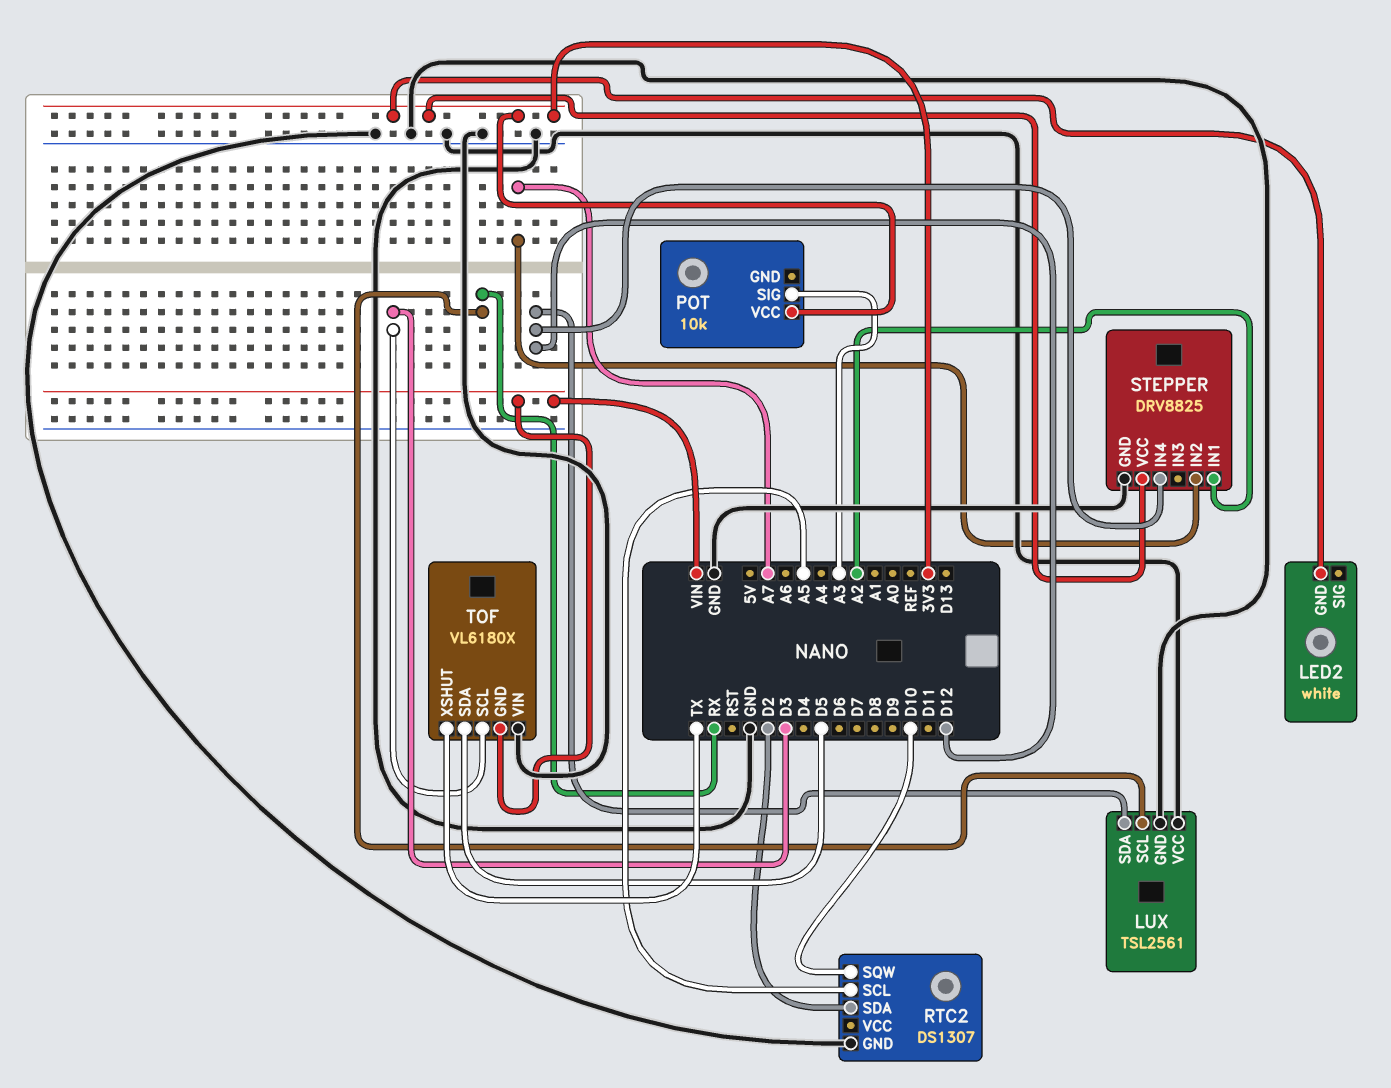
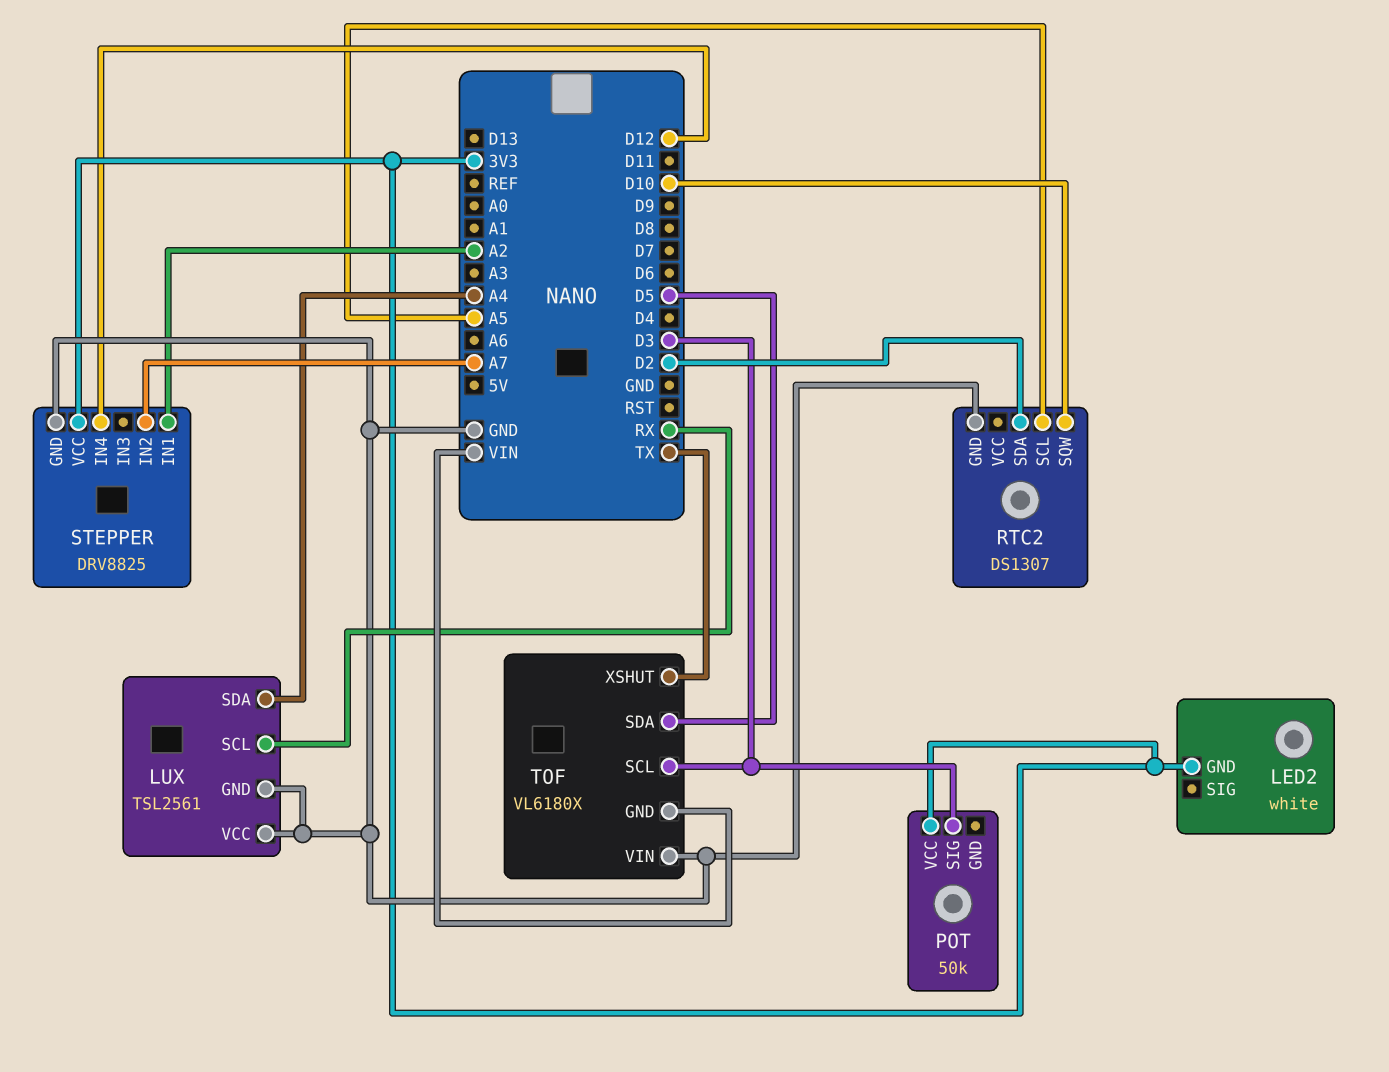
LUX pin SDA: D12 -> A4
POT: 10k -> 50k
POT pin SIG: A3 -> D3

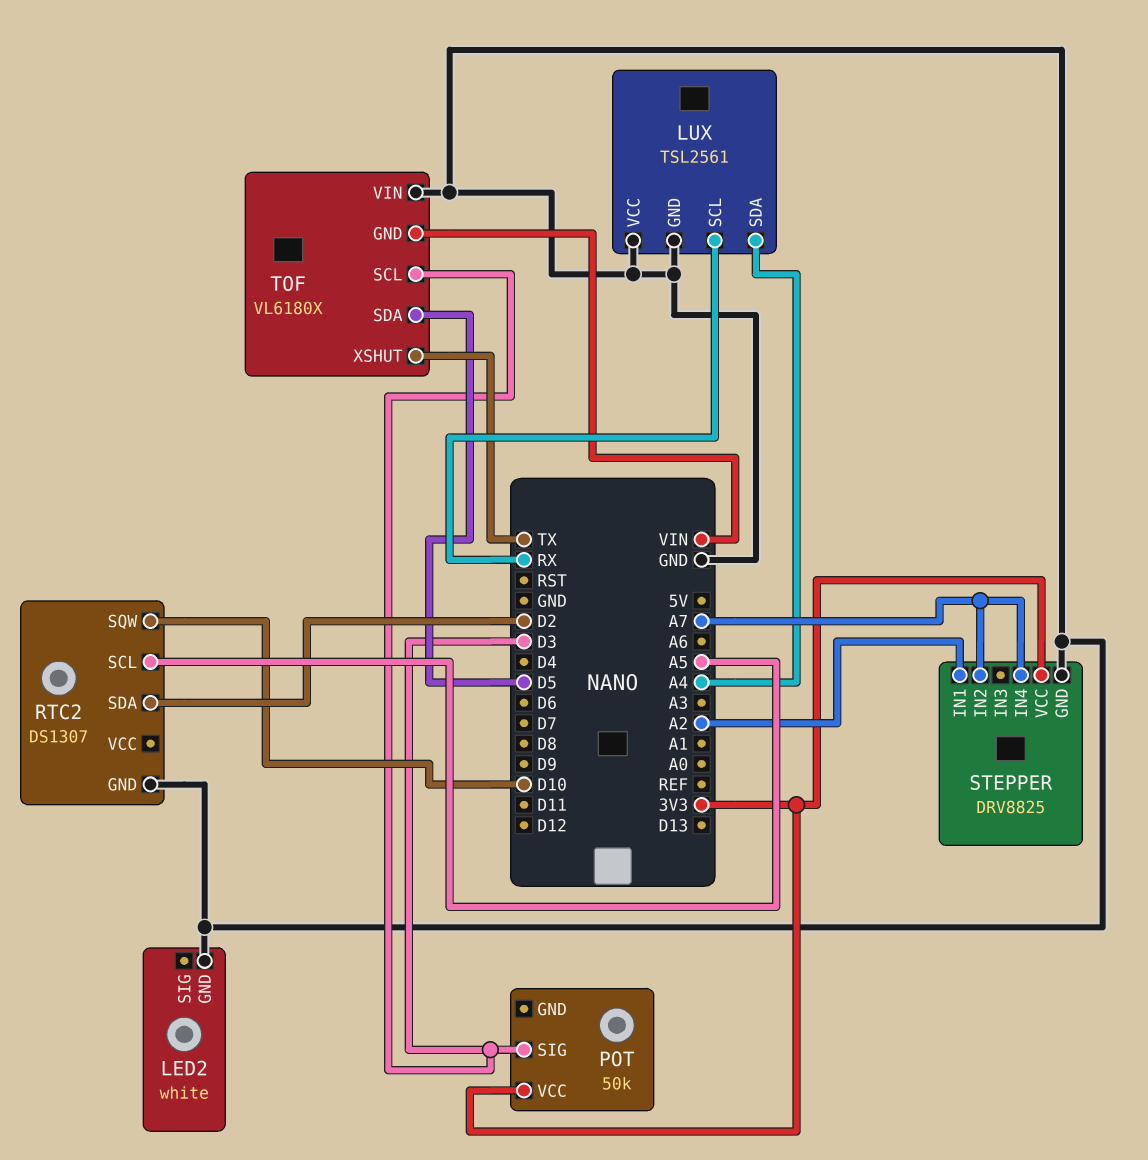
LED2 pin GND: 3V3 -> GND
STEPPER pin IN4: D12 -> A7

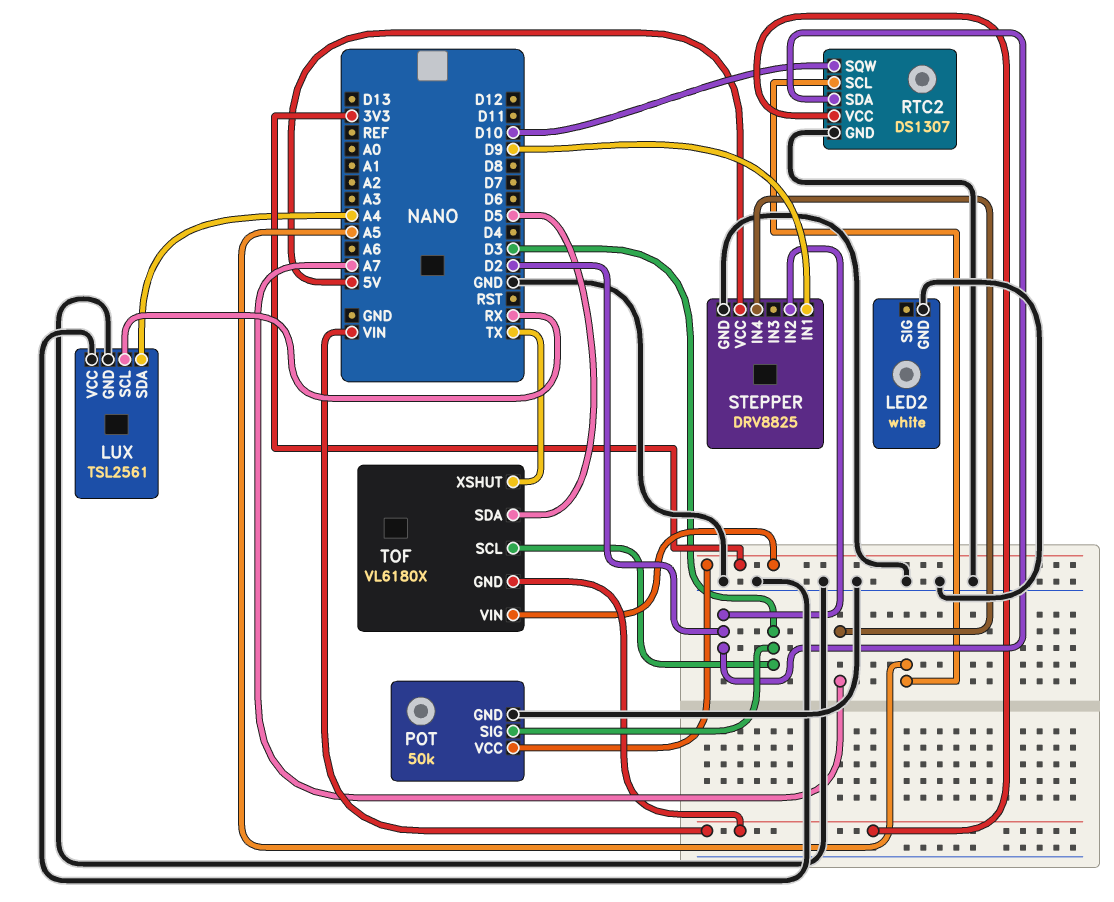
POT pin GND: none -> GND
RTC2 pin VCC: none -> VIN
STEPPER pin IN1: A2 -> D9
STEPPER pin IN2: A7 -> D2
STEPPER pin VCC: 3V3 -> 5V
TOF pin VIN: GND -> 3V3

